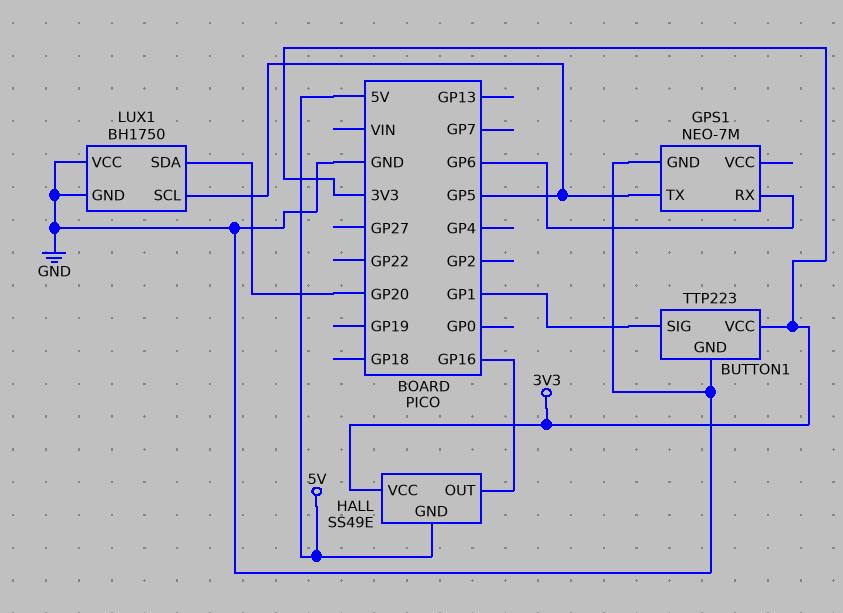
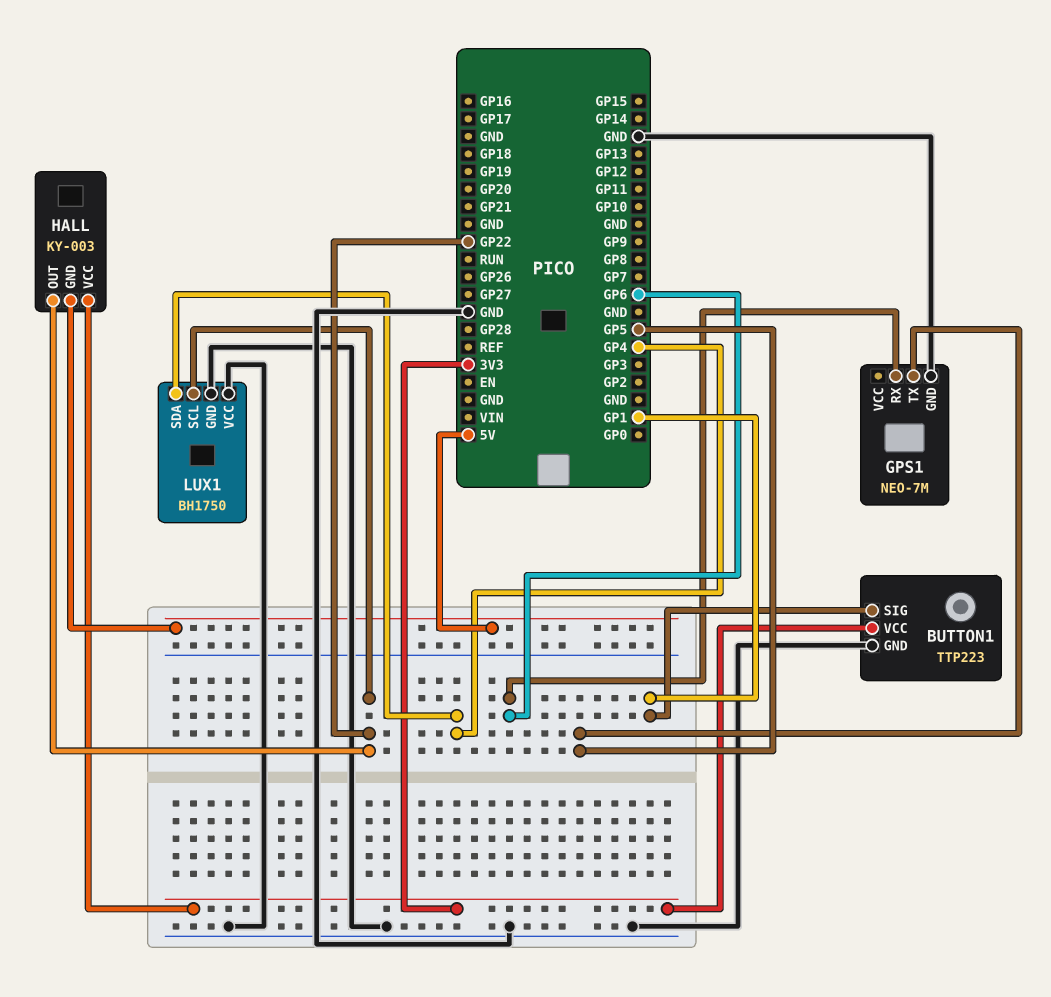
HALL: SS49E -> KY-003
HALL pin OUT: GP16 -> GP22
LUX1 pin SCL: GP5 -> GP22
LUX1 pin SDA: GP20 -> GP4

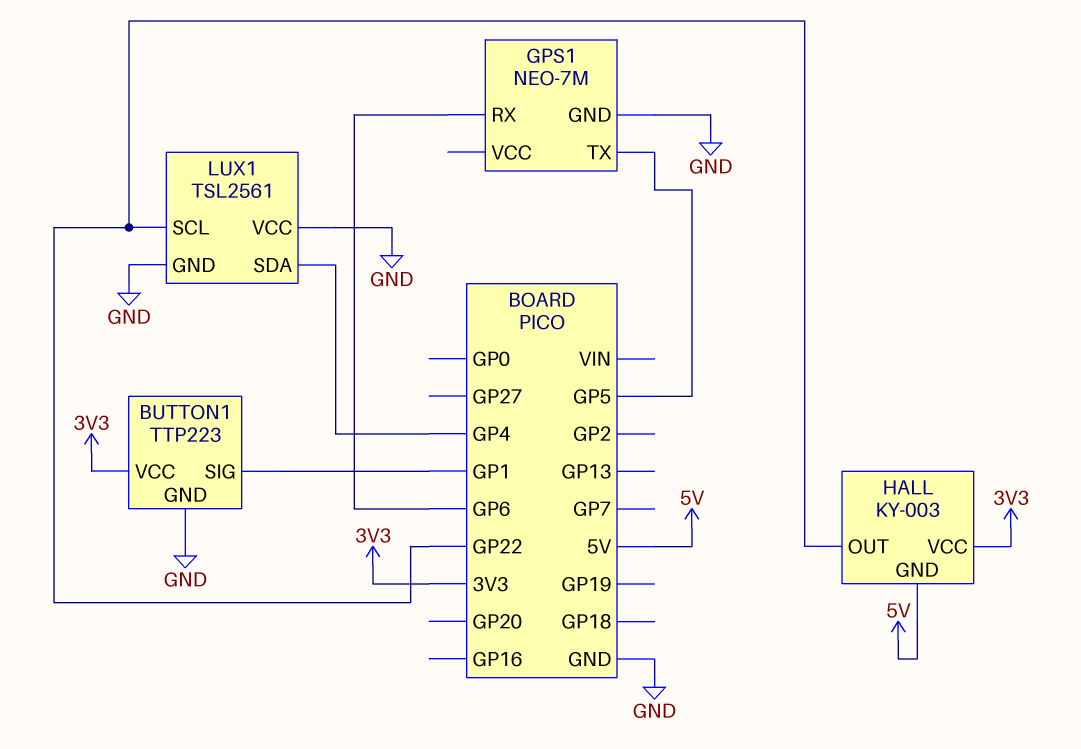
LUX1: BH1750 -> TSL2561

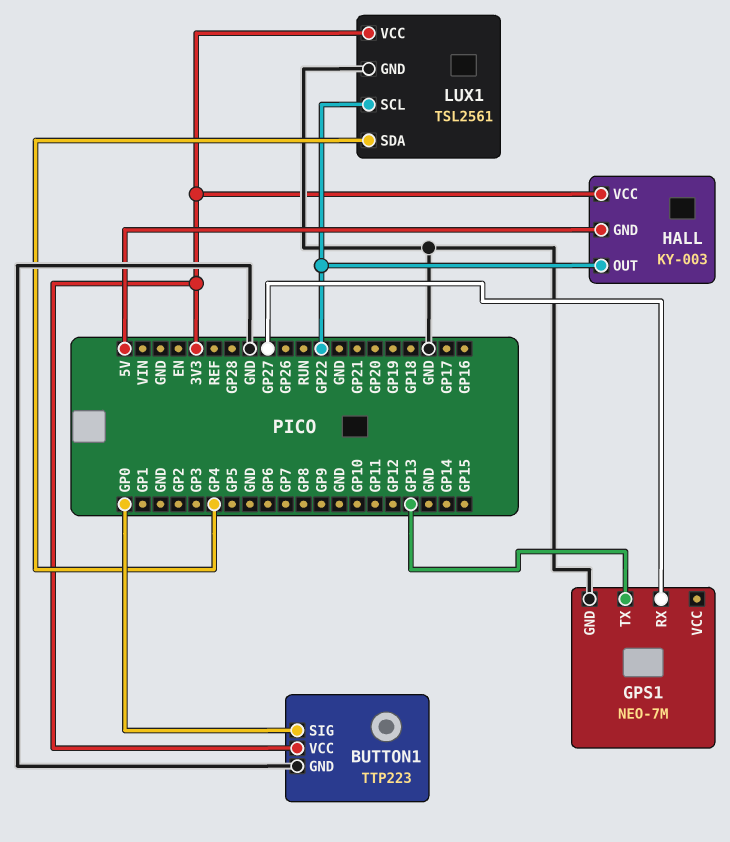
BUTTON1 pin SIG: GP1 -> GP0
GPS1 pin RX: GP6 -> GP27
GPS1 pin TX: GP5 -> GP13
LUX1 pin VCC: GND -> 3V3

